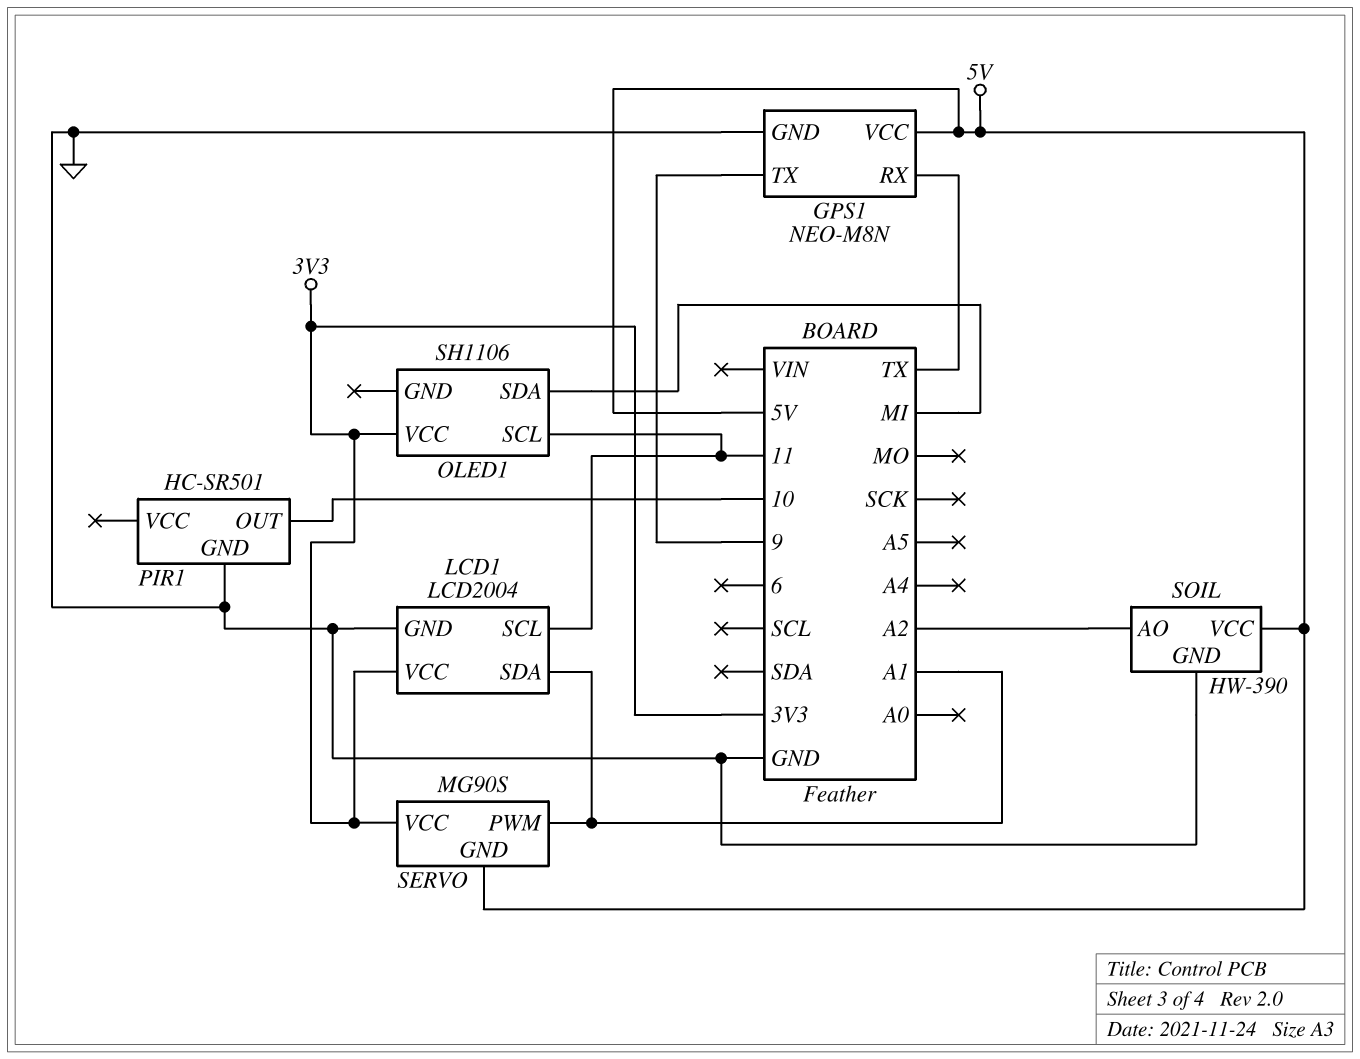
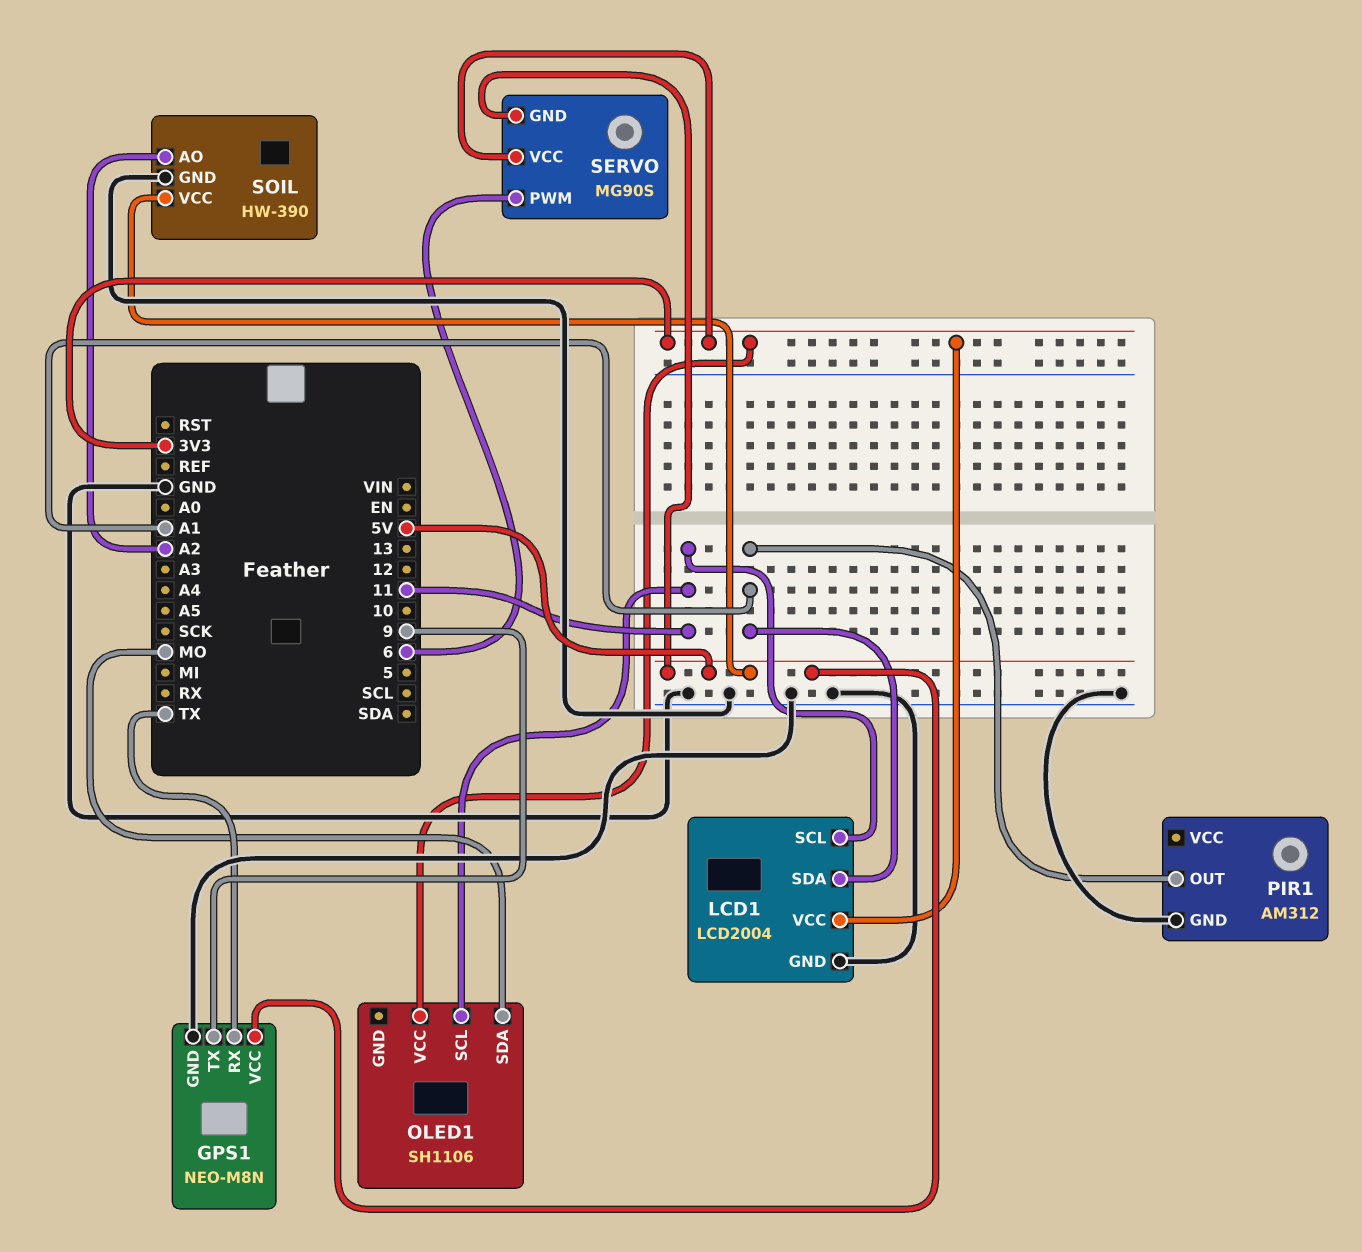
OLED1 pin SDA: MI -> MO
PIR1: HC-SR501 -> AM312
PIR1 pin OUT: 10 -> A1
SERVO pin PWM: A1 -> 6

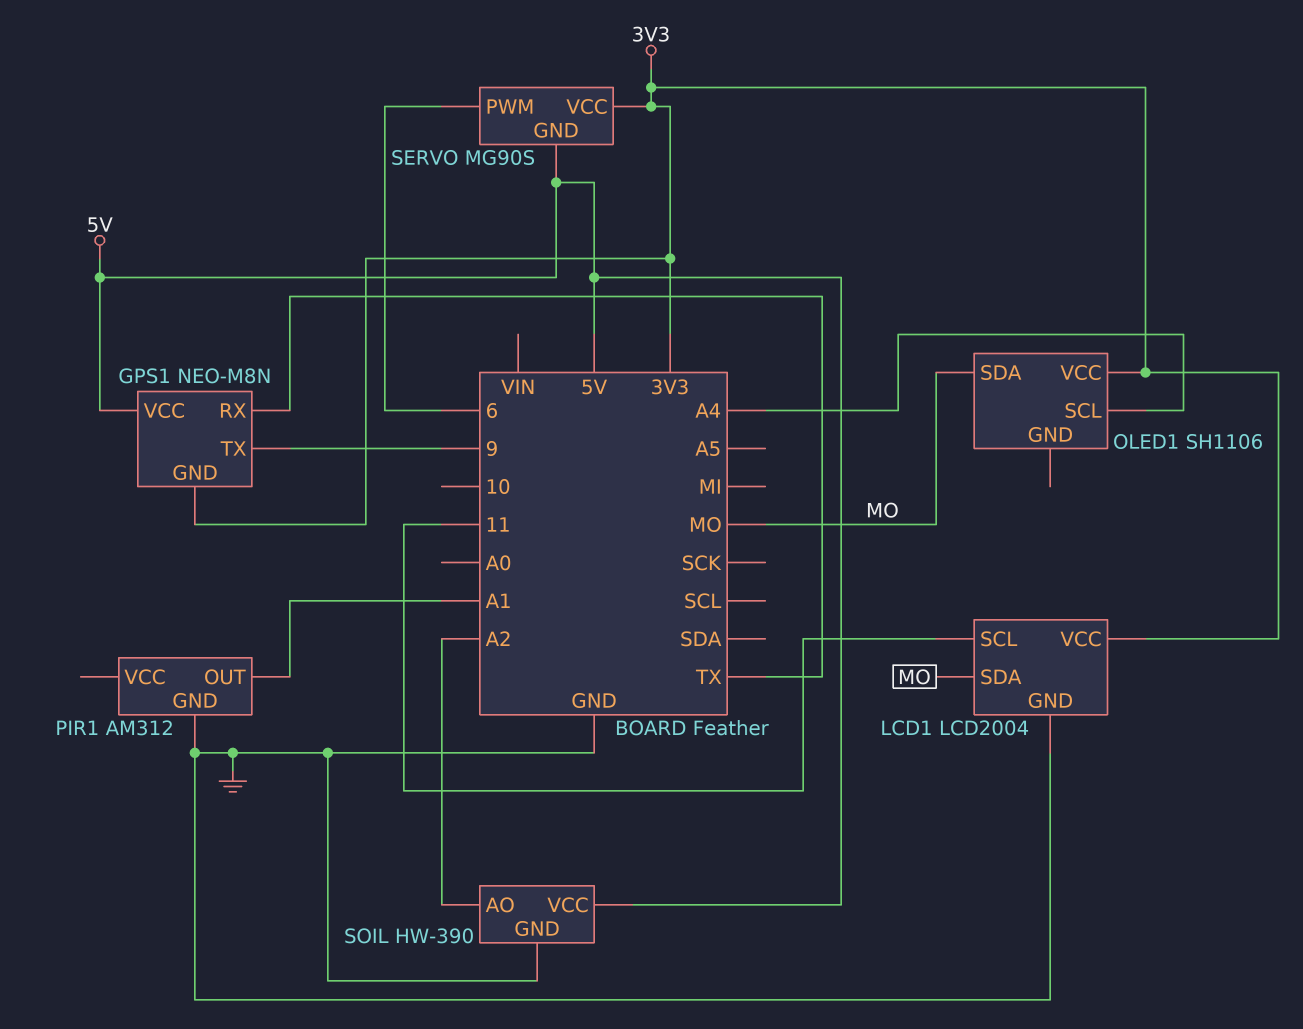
GPS1 pin GND: GND -> 3V3
LCD1 pin SDA: A1 -> MO
OLED1 pin SCL: 11 -> A4

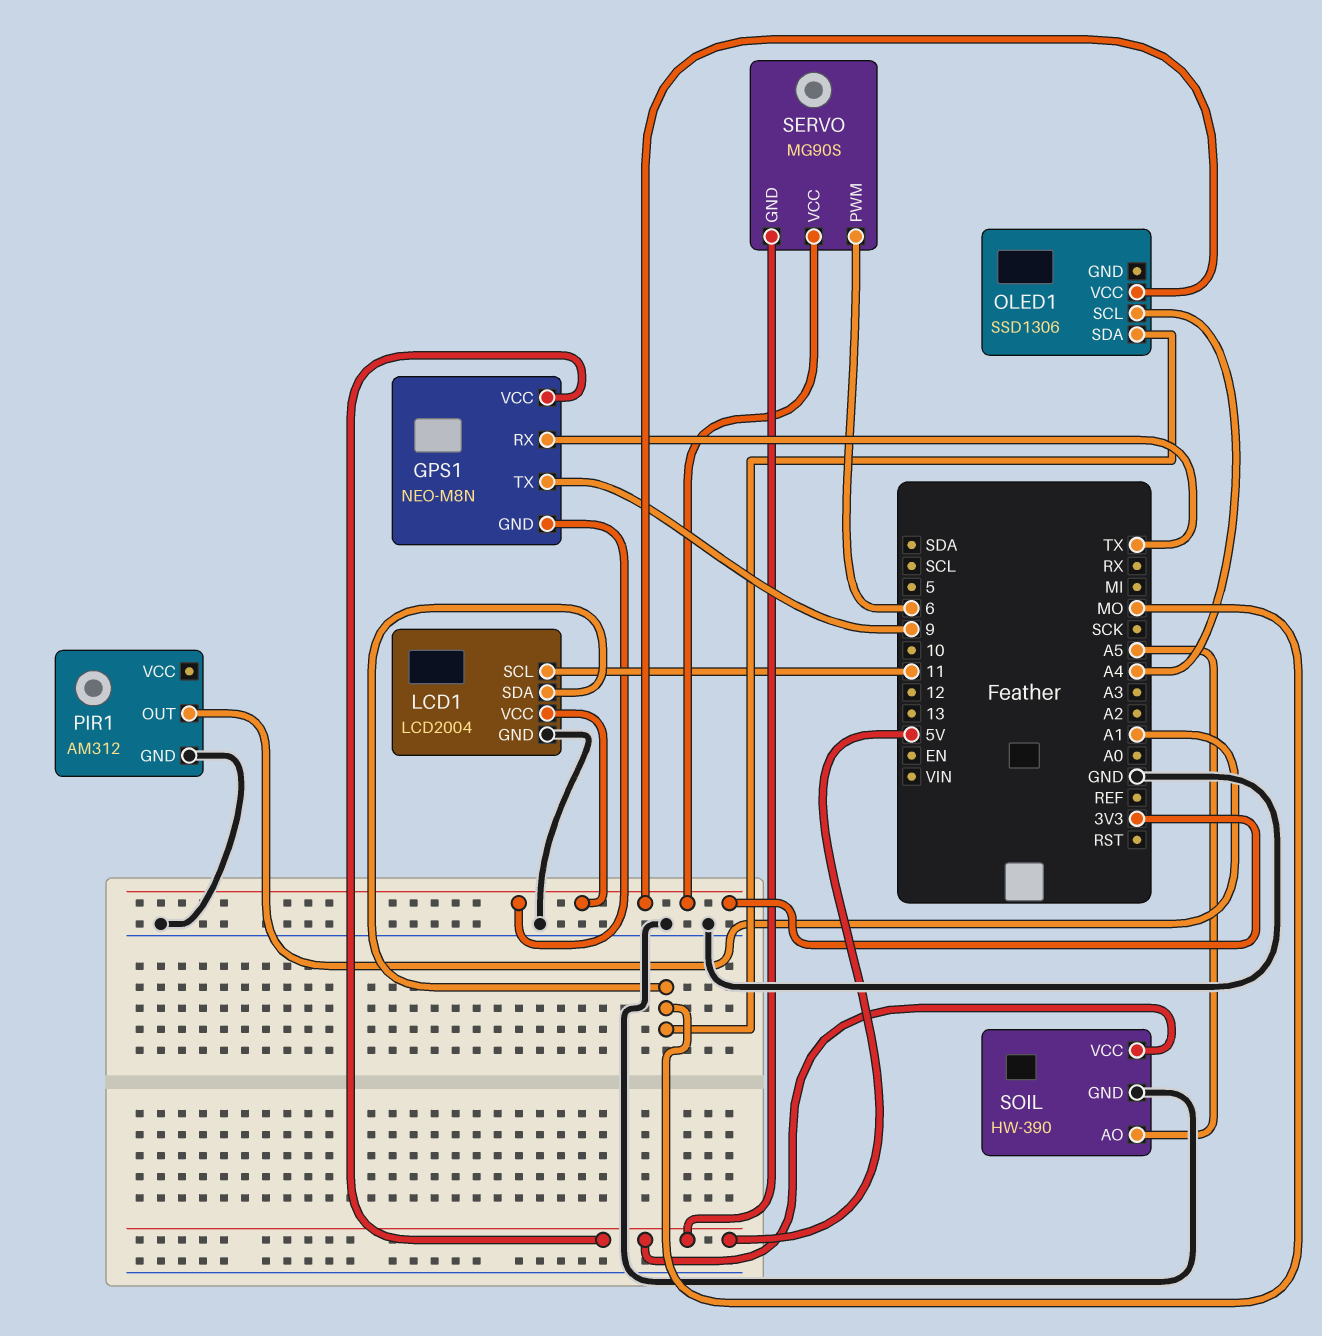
OLED1: SH1106 -> SSD1306
SOIL pin AO: A2 -> A5

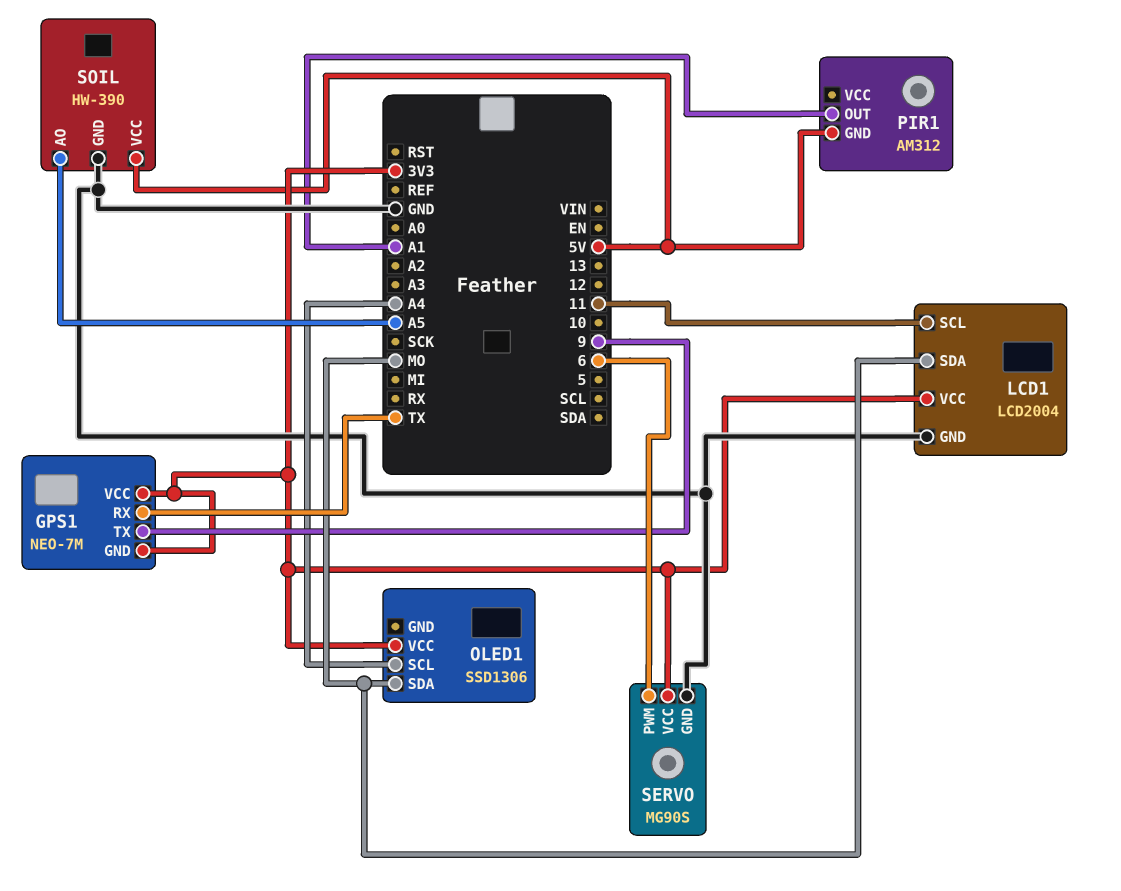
GPS1: NEO-M8N -> NEO-7M
GPS1 pin VCC: 5V -> 3V3
PIR1 pin GND: GND -> 5V
SERVO pin GND: 5V -> GND

